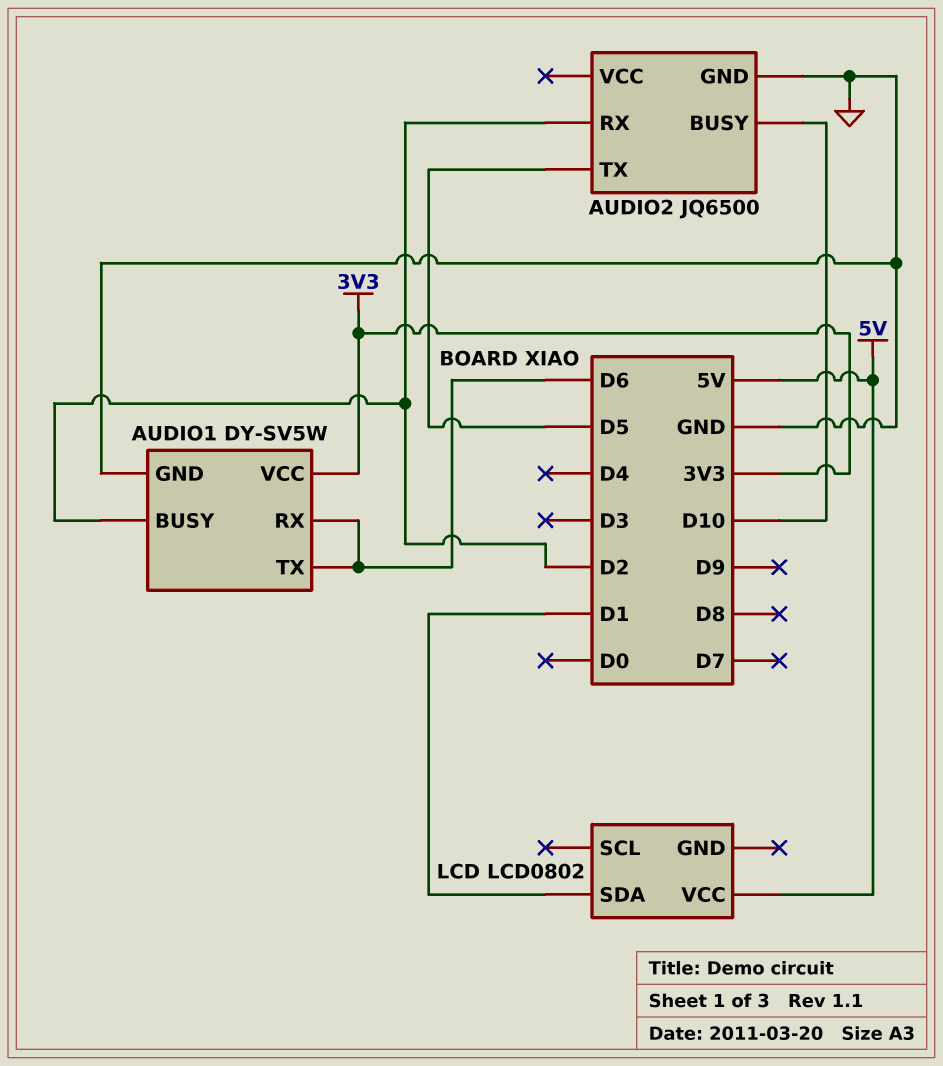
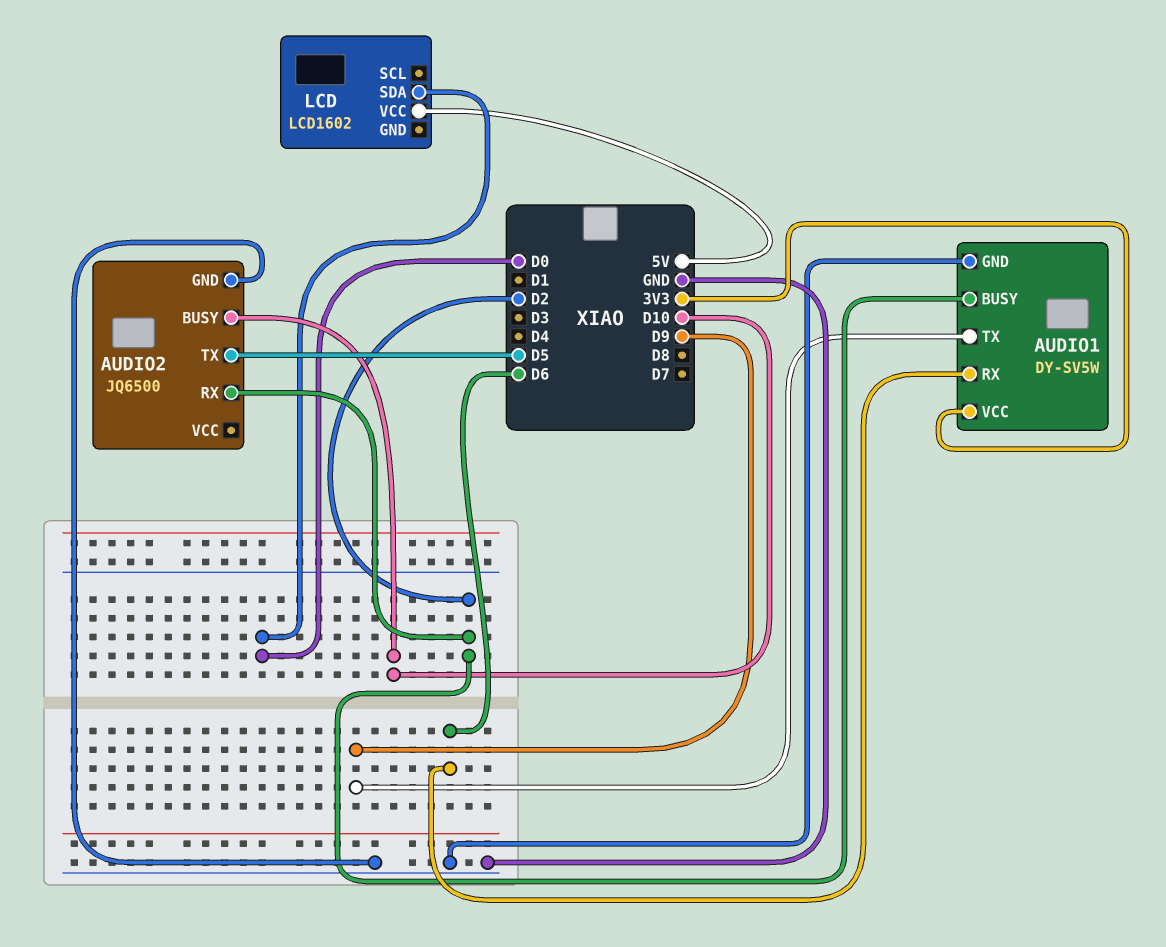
AUDIO1 pin TX: D6 -> D9
LCD: LCD0802 -> LCD1602
LCD pin SDA: D1 -> D0

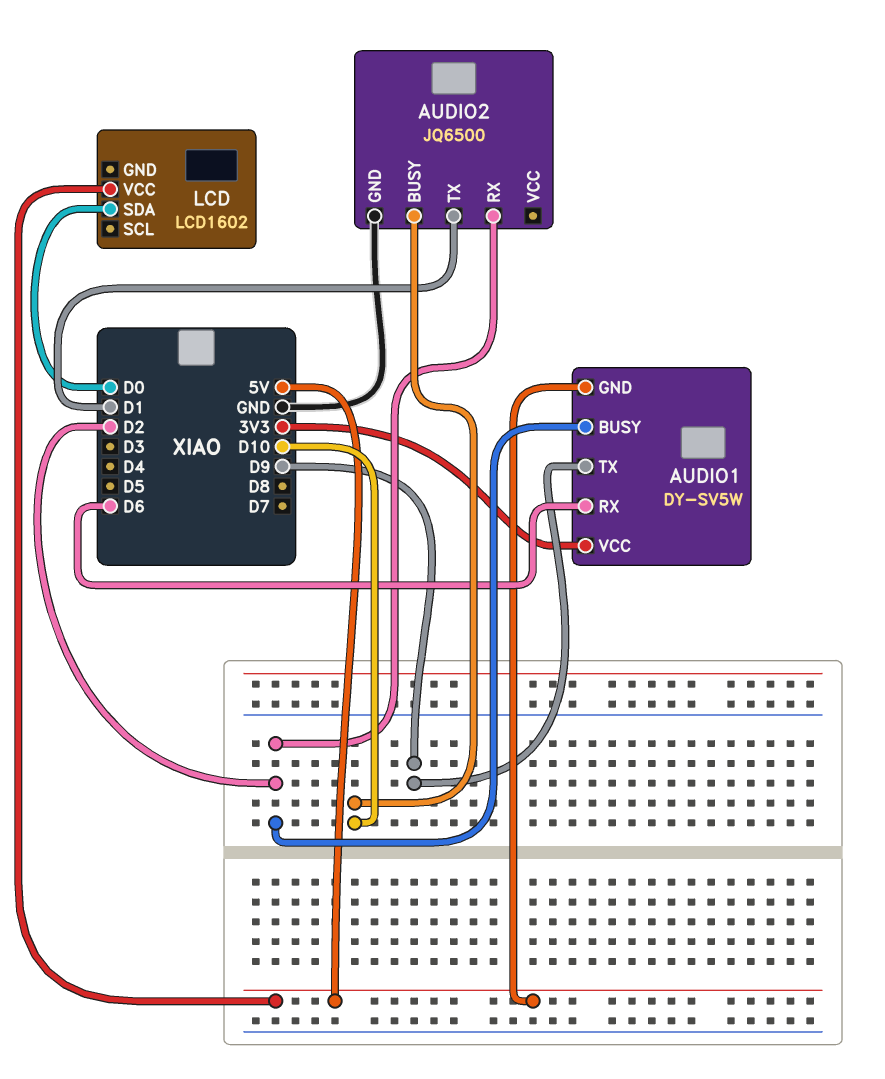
AUDIO1 pin GND: GND -> 5V
AUDIO2 pin TX: D5 -> D1

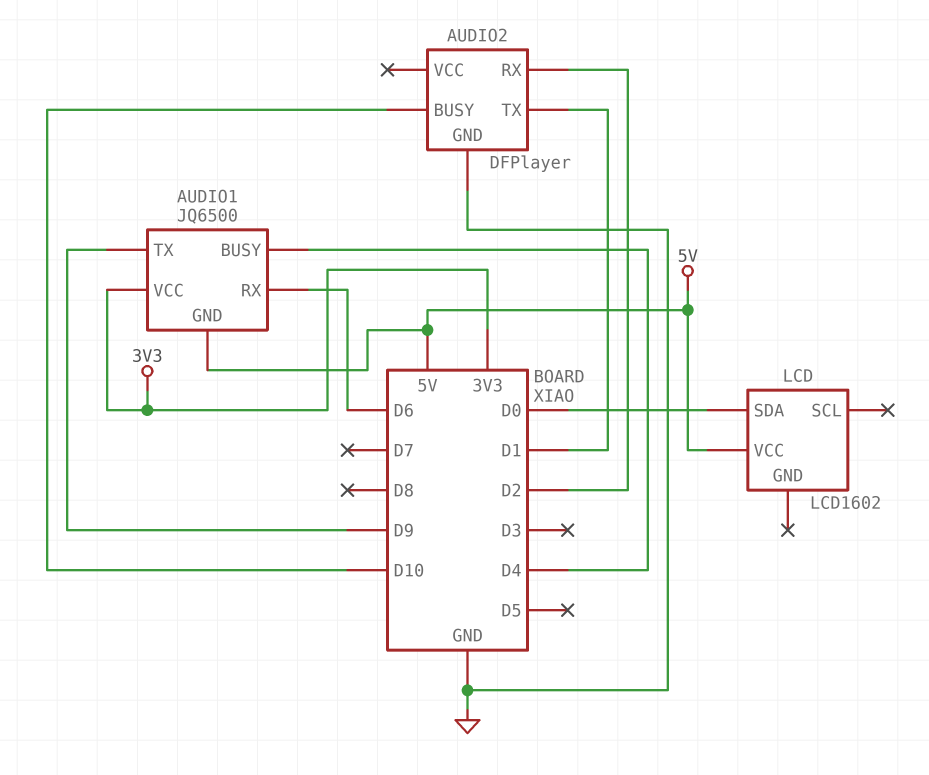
AUDIO1: DY-SV5W -> JQ6500
AUDIO1 pin BUSY: D2 -> D4
AUDIO2: JQ6500 -> DFPlayer

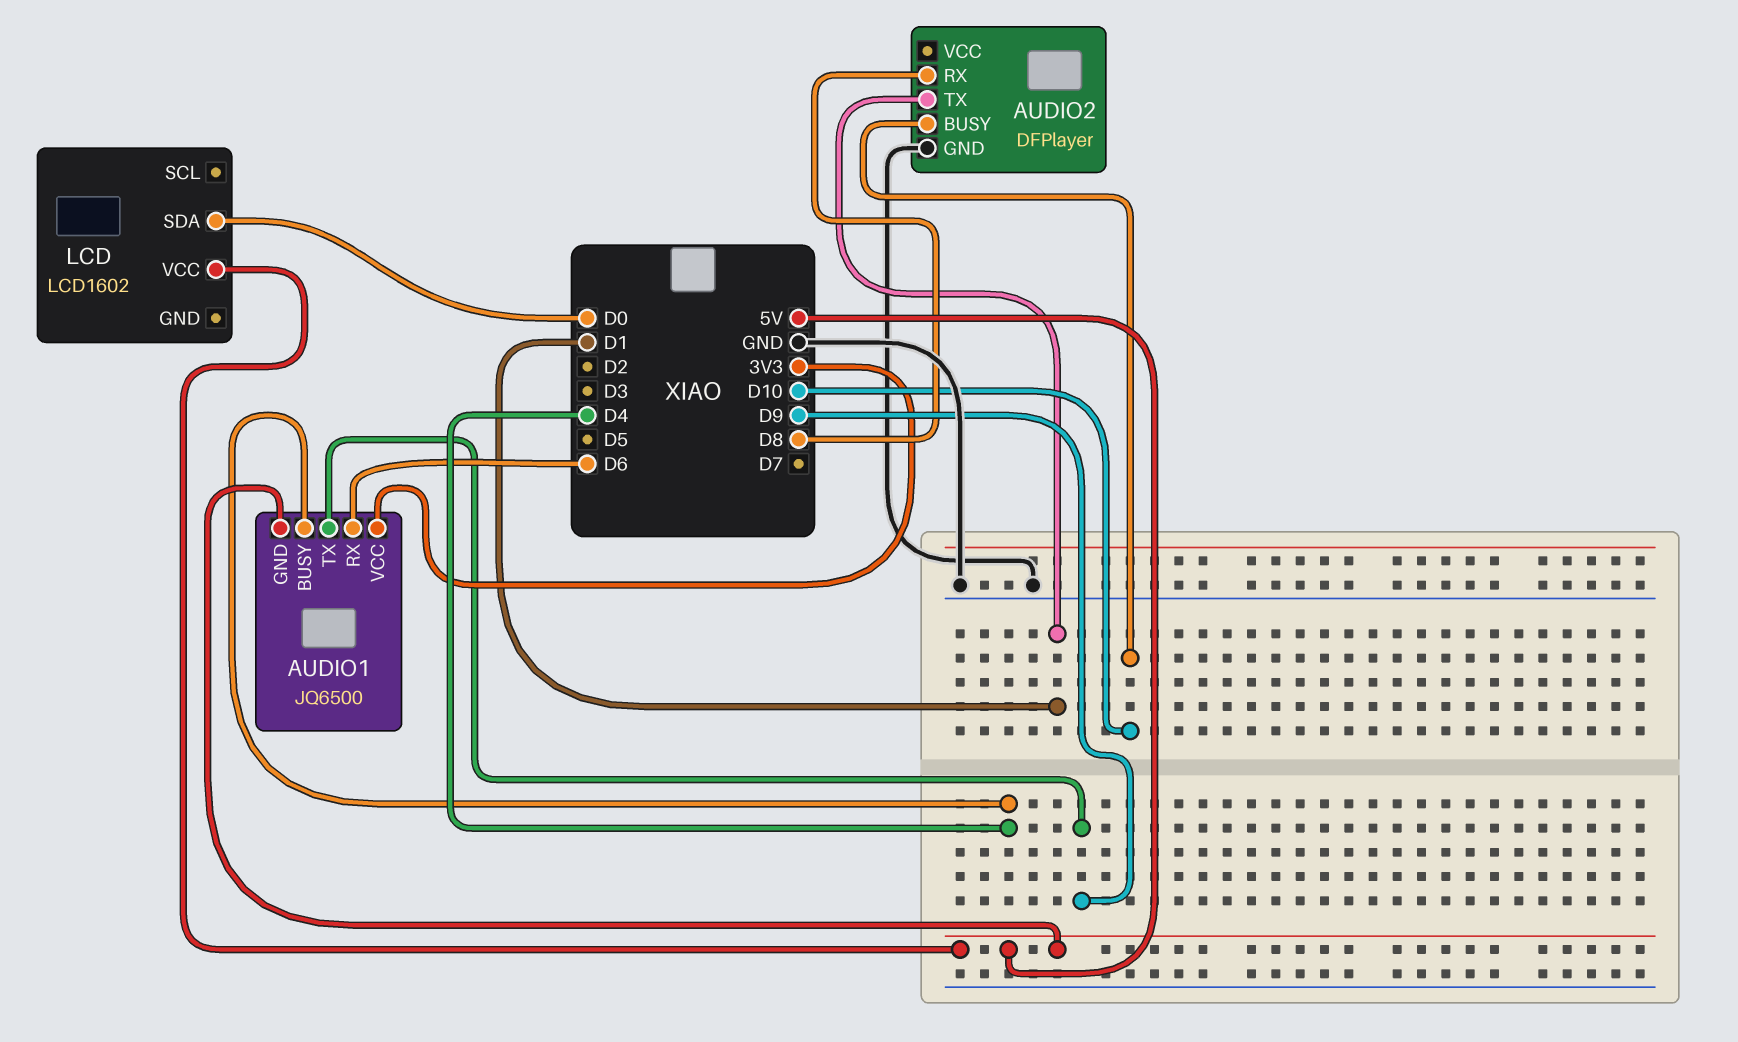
AUDIO2 pin RX: D2 -> D8

